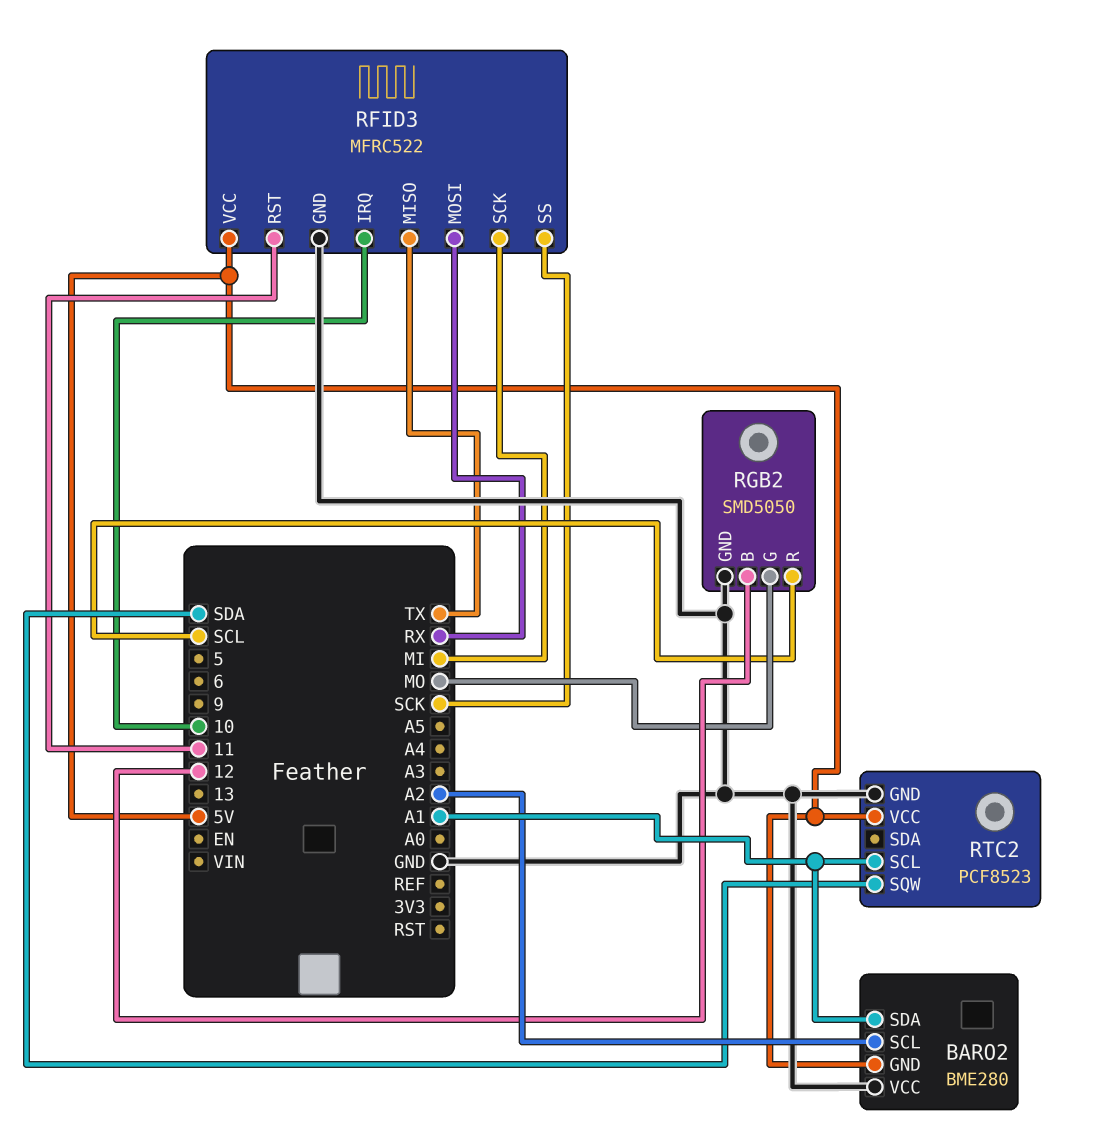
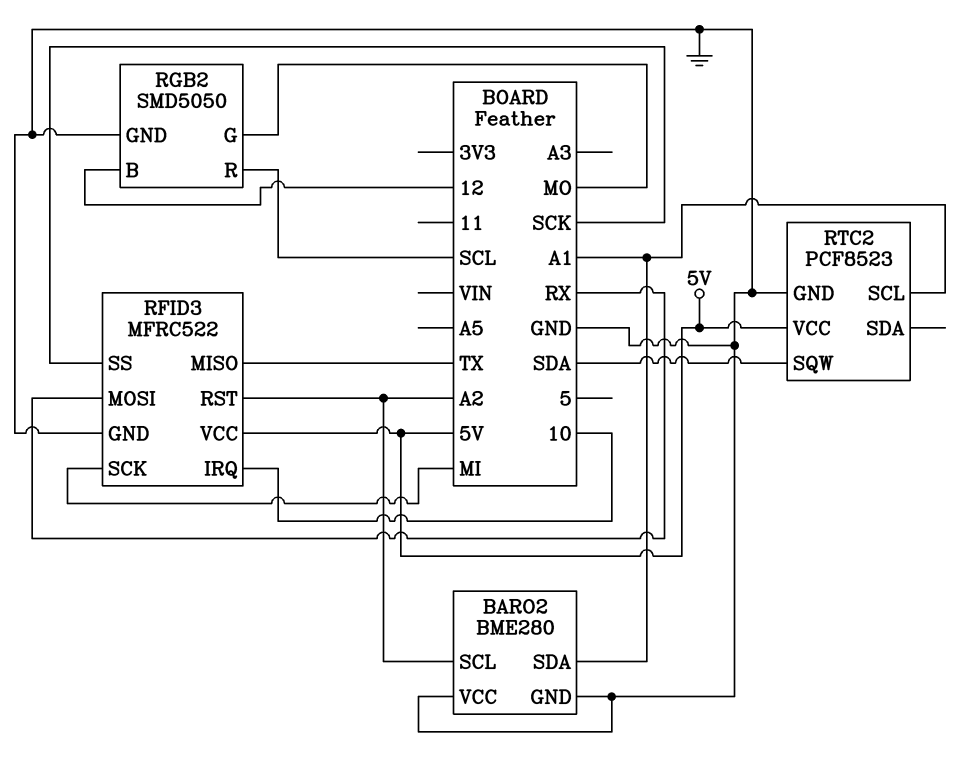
BARO2 pin GND: 5V -> GND
RFID3 pin RST: 11 -> A2

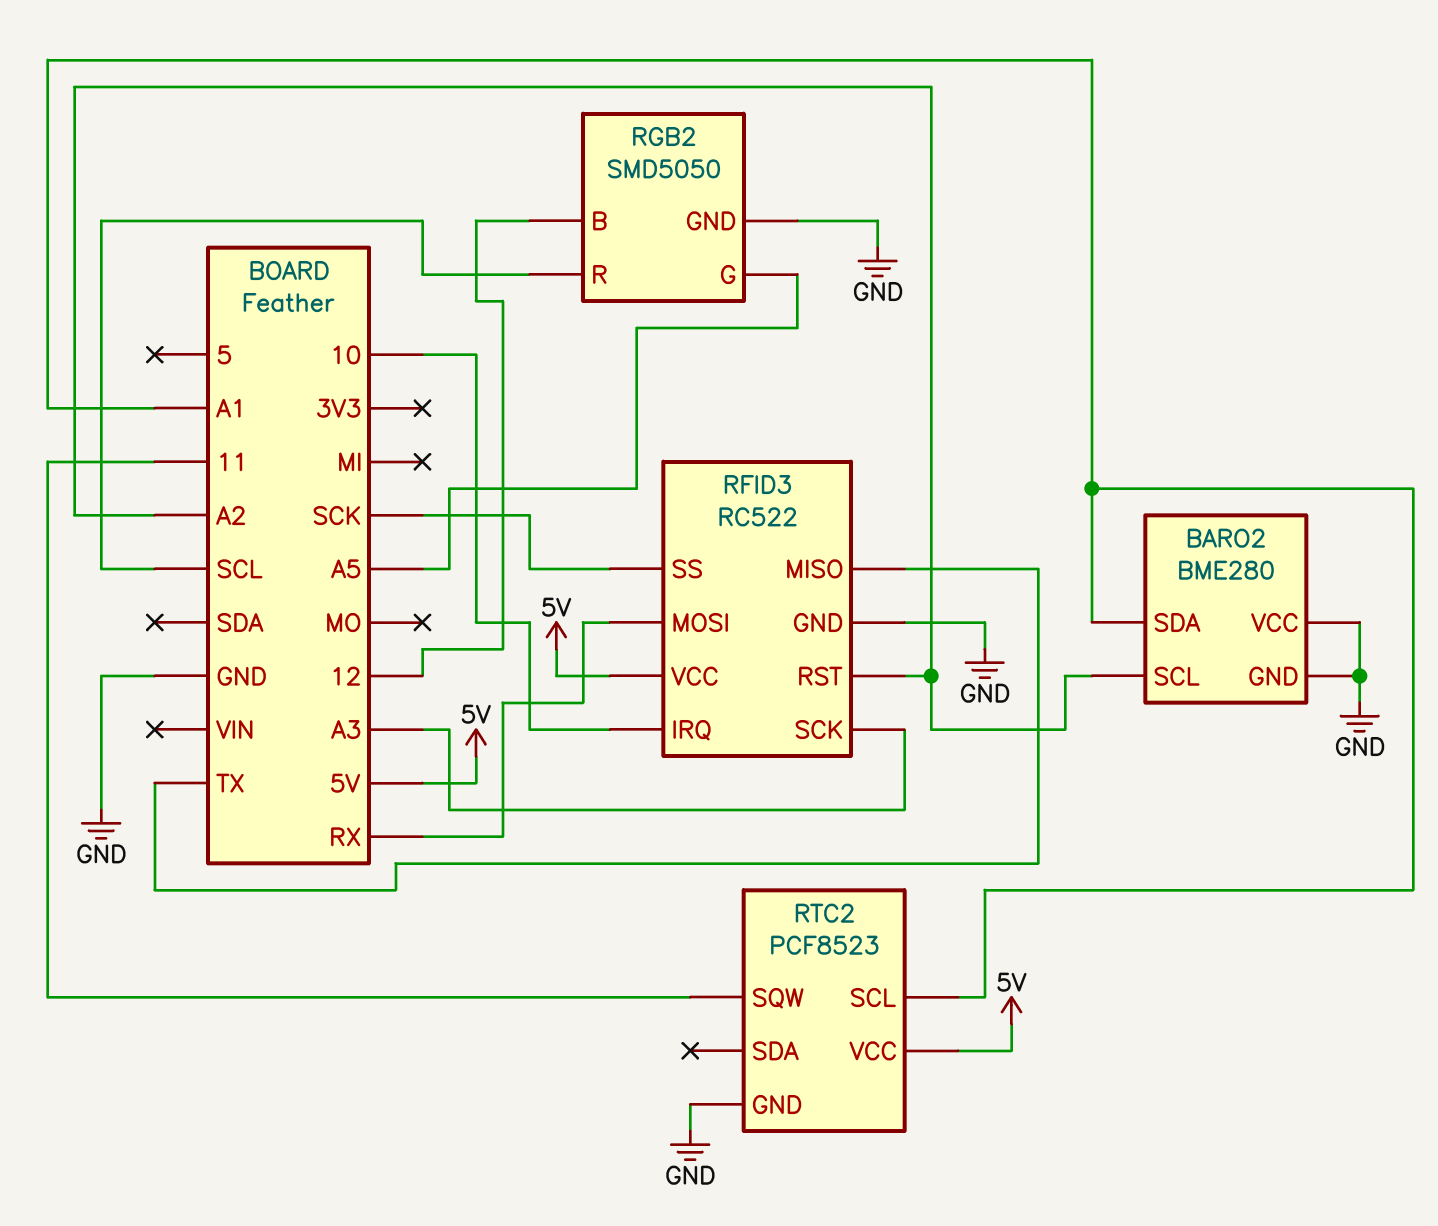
RFID3: MFRC522 -> RC522
RFID3 pin SCK: MI -> A3
RGB2 pin G: MO -> A5
RTC2 pin SQW: SDA -> 11

